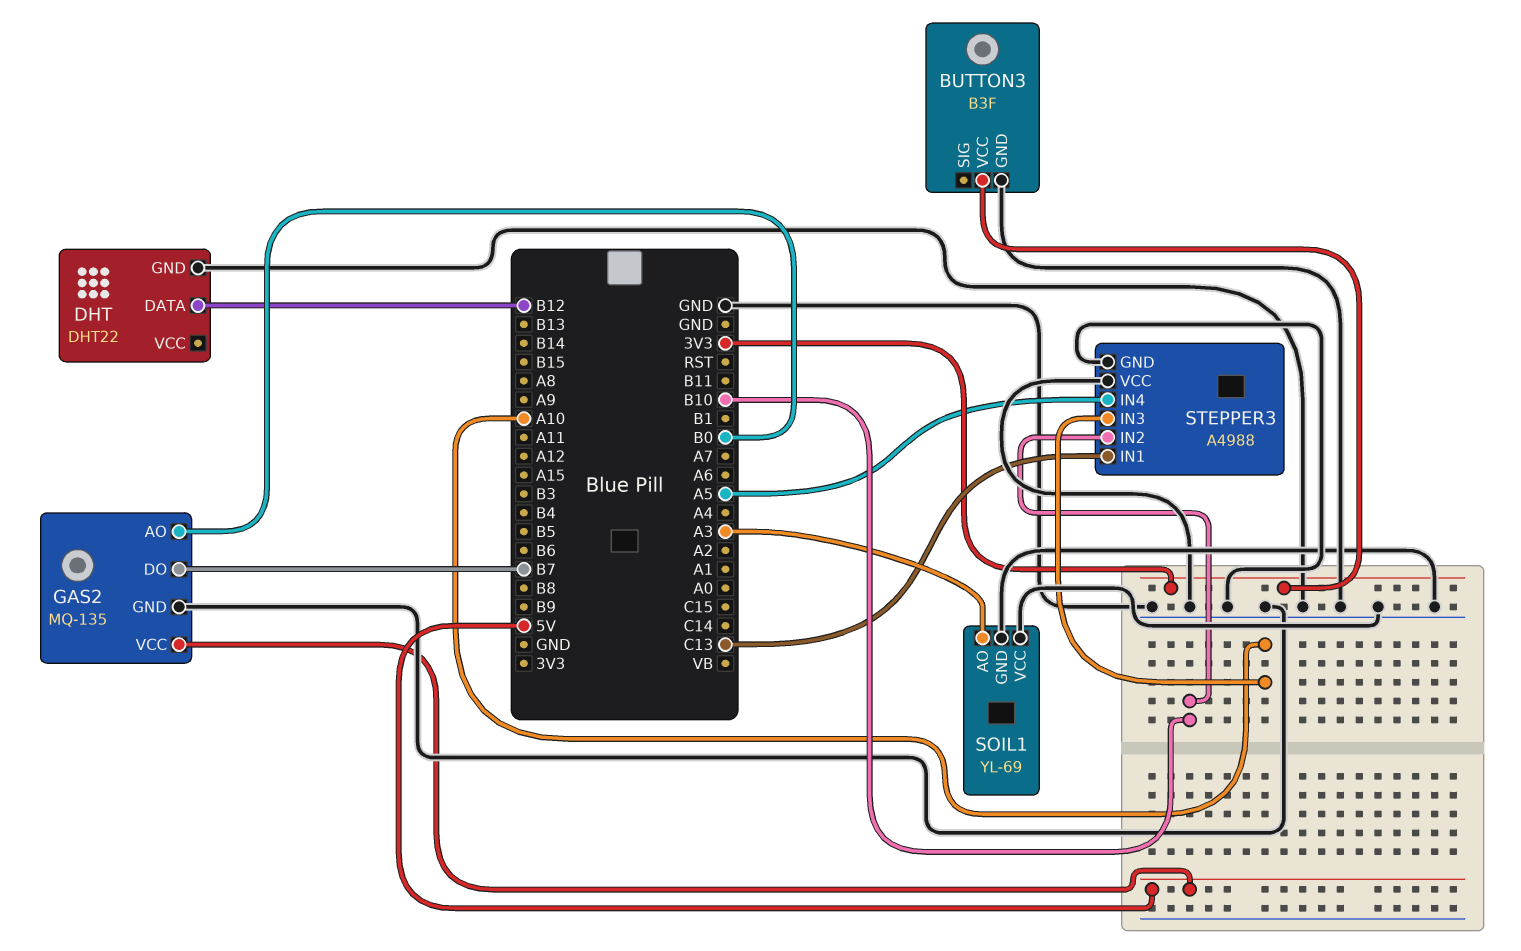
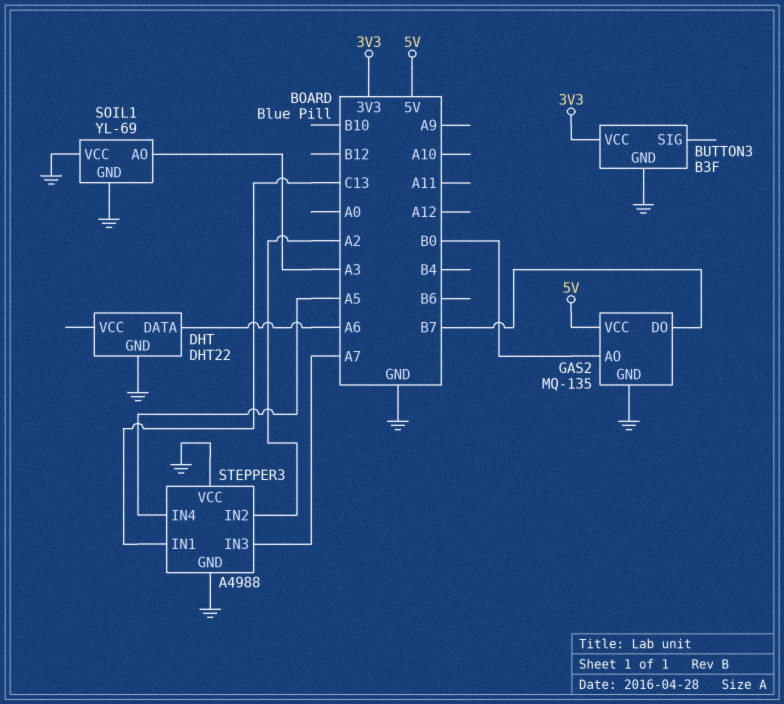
DHT pin DATA: B12 -> A6
STEPPER3 pin IN2: B10 -> A2
STEPPER3 pin IN3: A10 -> A7

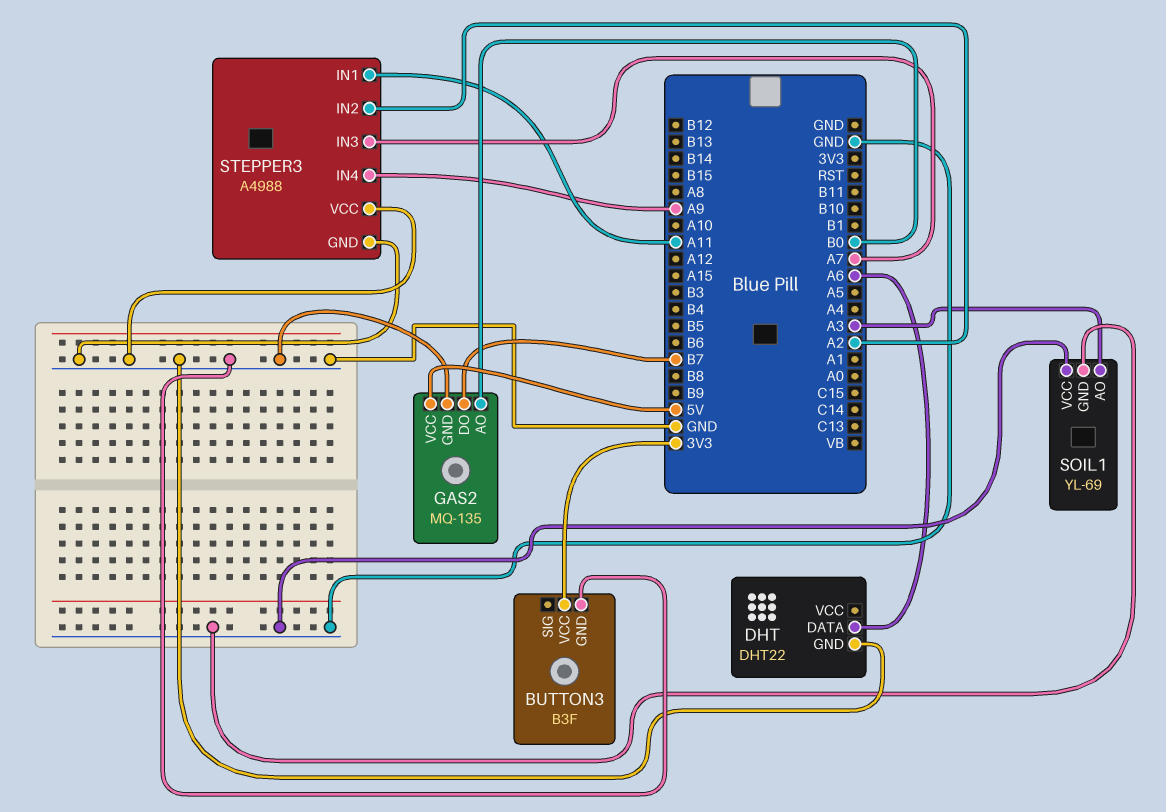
STEPPER3 pin IN1: C13 -> A11
STEPPER3 pin IN4: A5 -> A9

